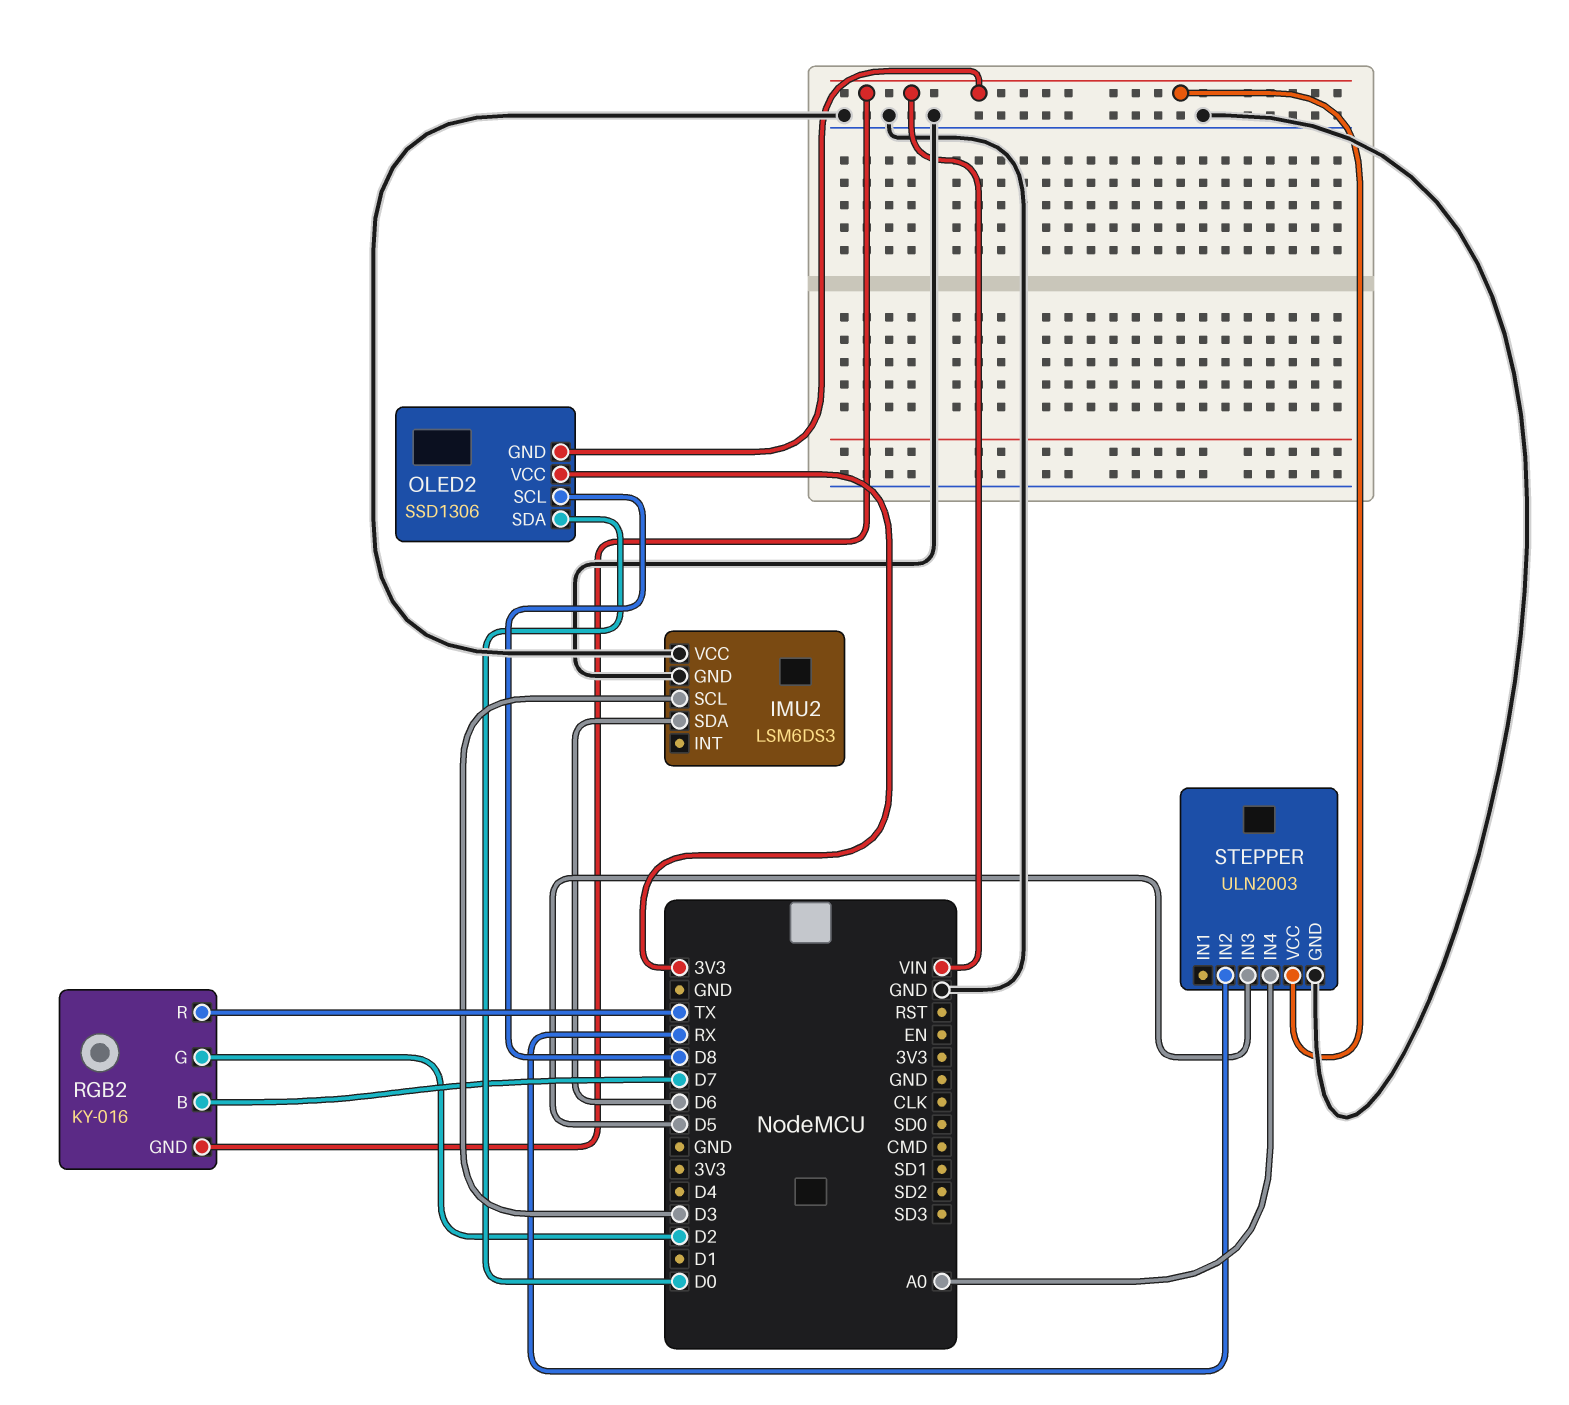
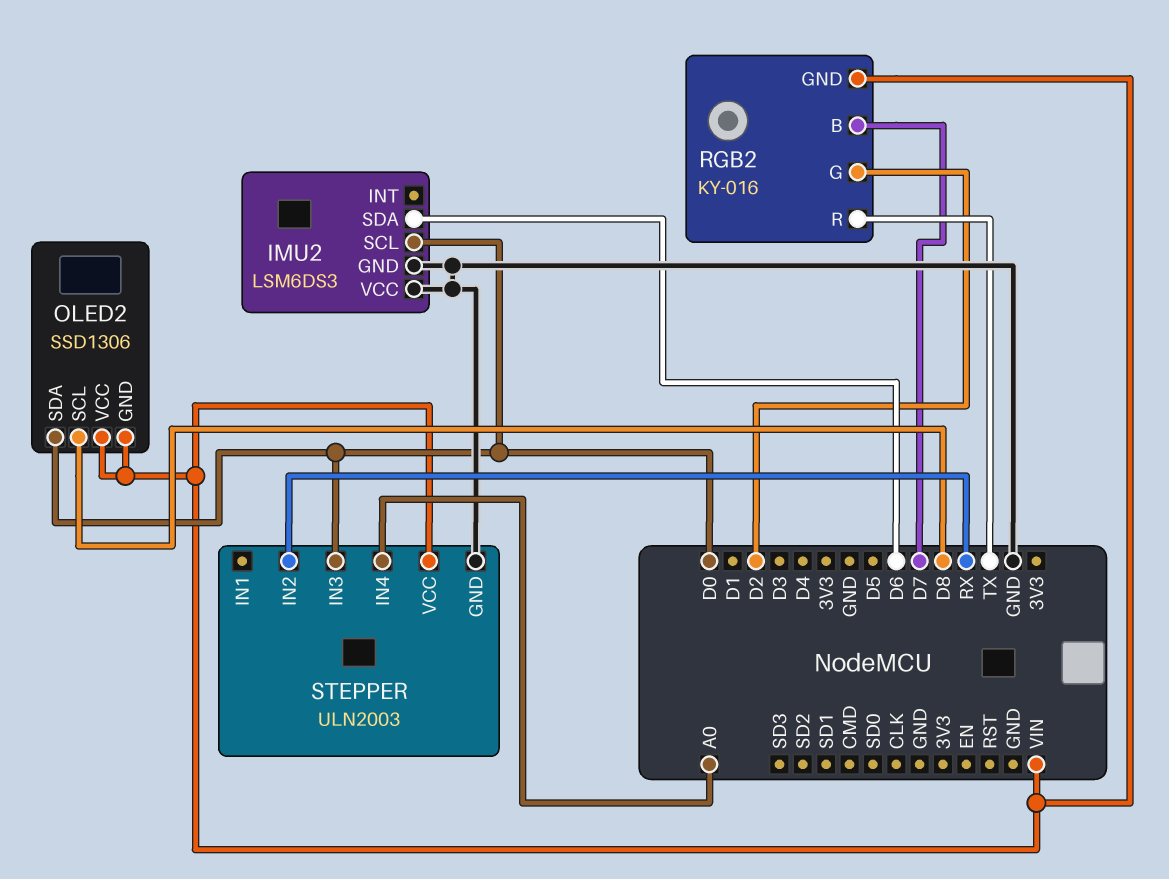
IMU2 pin SCL: D3 -> D0
OLED2 pin VCC: 3V3 -> VIN
STEPPER pin IN3: D5 -> D0

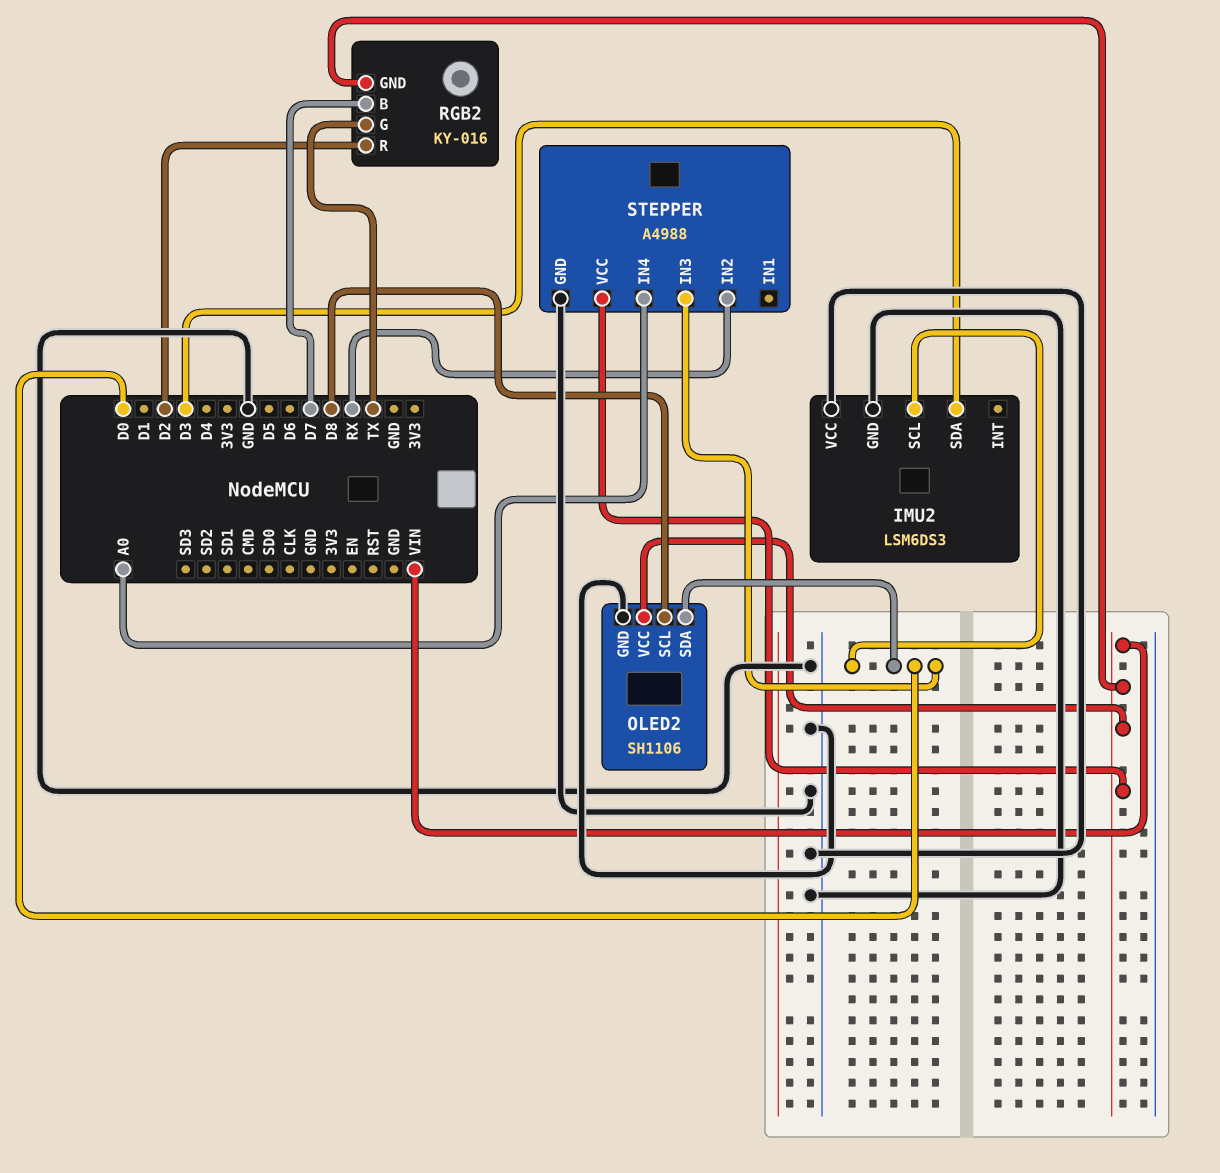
IMU2 pin SDA: D6 -> D3
OLED2: SSD1306 -> SH1106
OLED2 pin GND: VIN -> GND
RGB2 pin G: D2 -> TX
RGB2 pin R: TX -> D2
STEPPER: ULN2003 -> A4988

